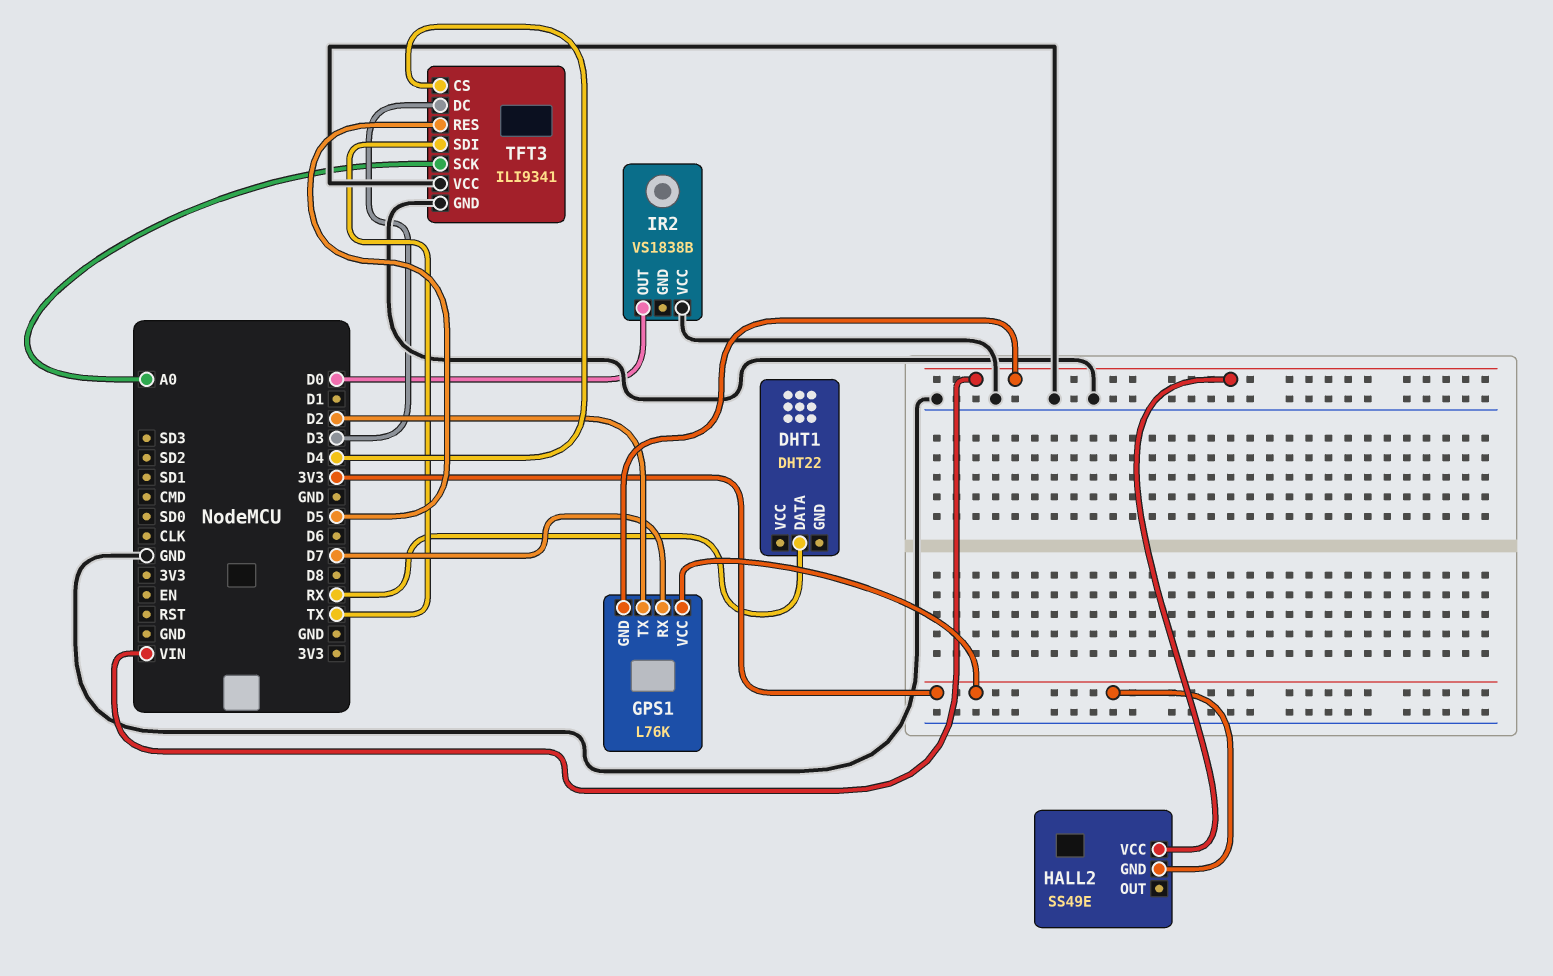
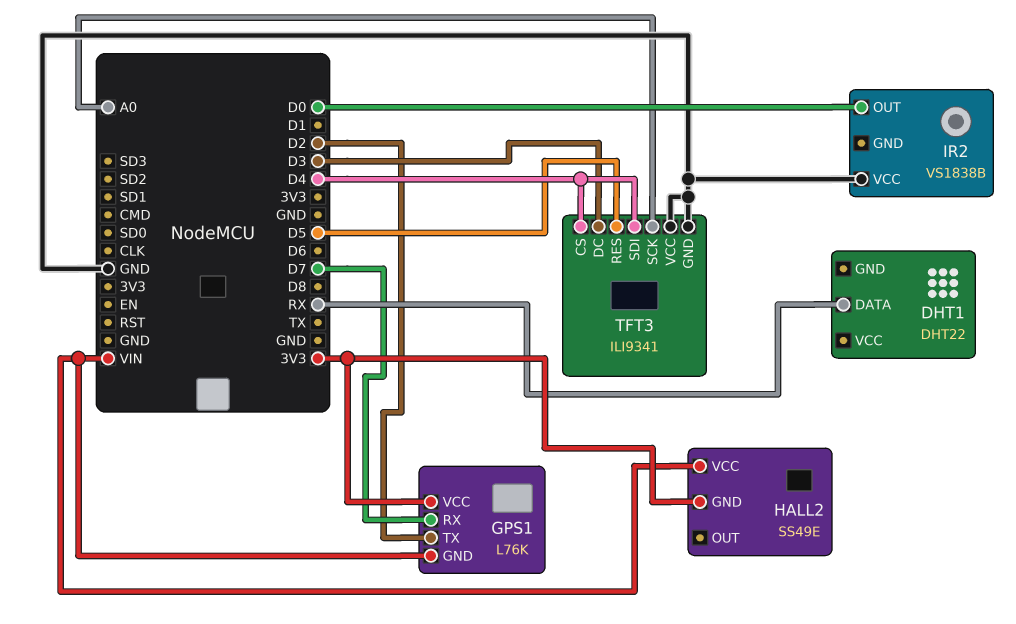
TFT3 pin SDI: TX -> D4

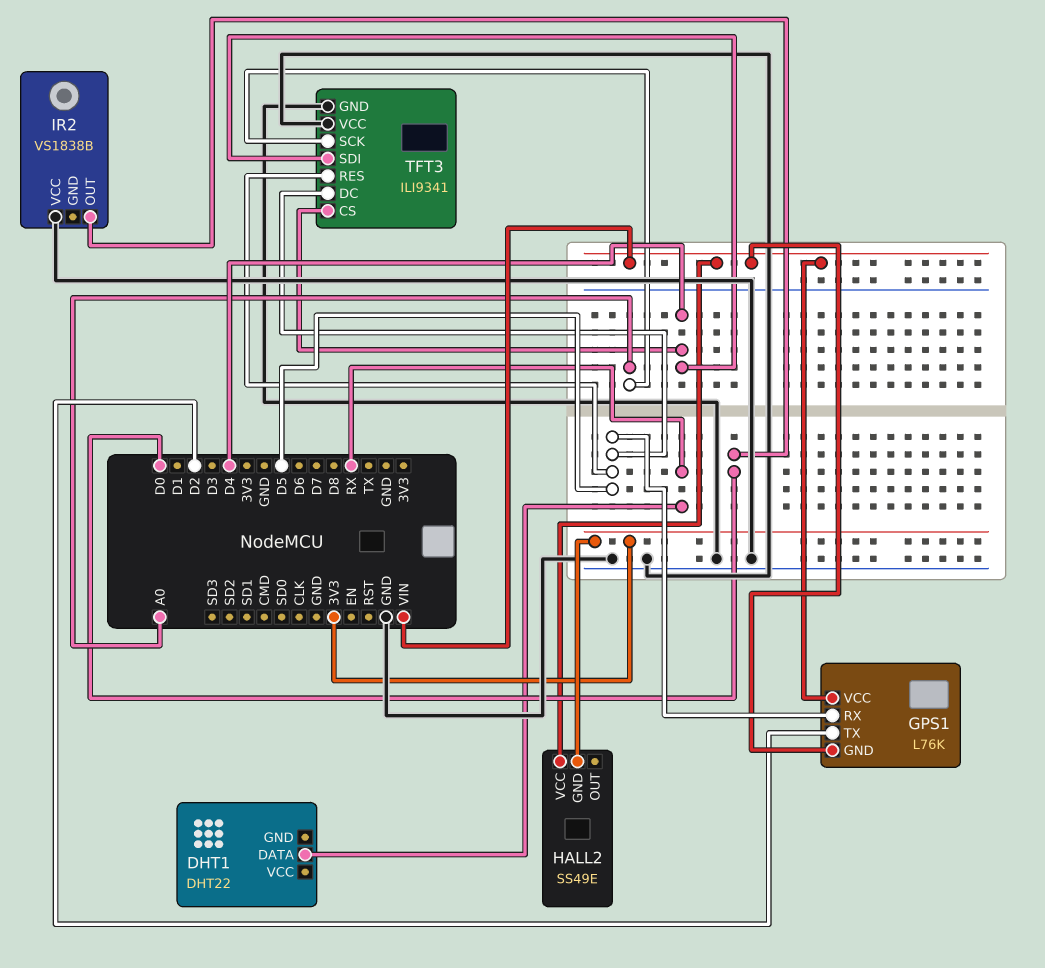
GPS1 pin RX: D7 -> D5
GPS1 pin VCC: 3V3 -> VIN
TFT3 pin DC: D3 -> D5

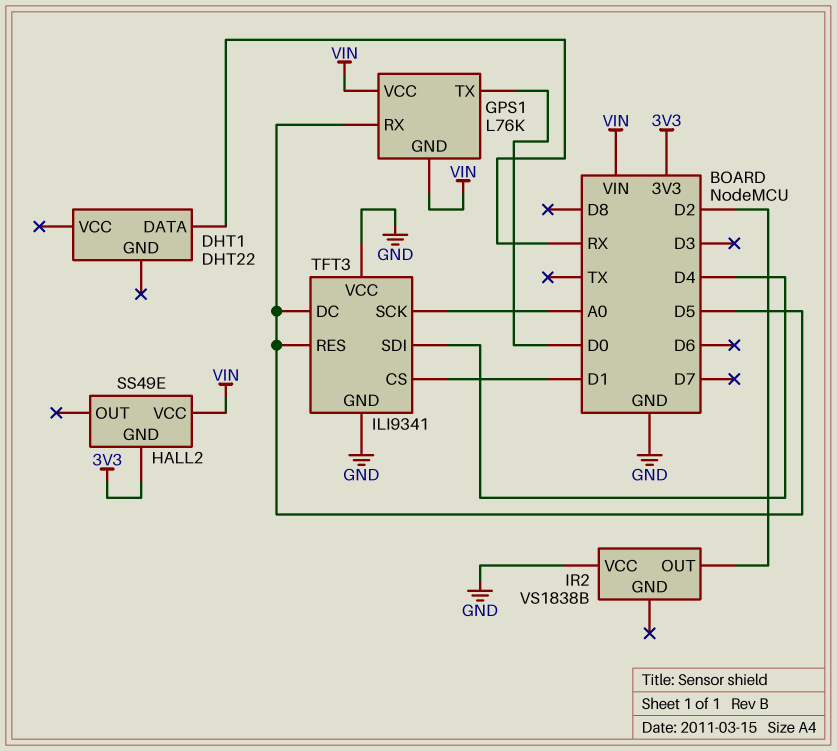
GPS1 pin TX: D2 -> D0
IR2 pin OUT: D0 -> D2
TFT3 pin CS: D4 -> D1

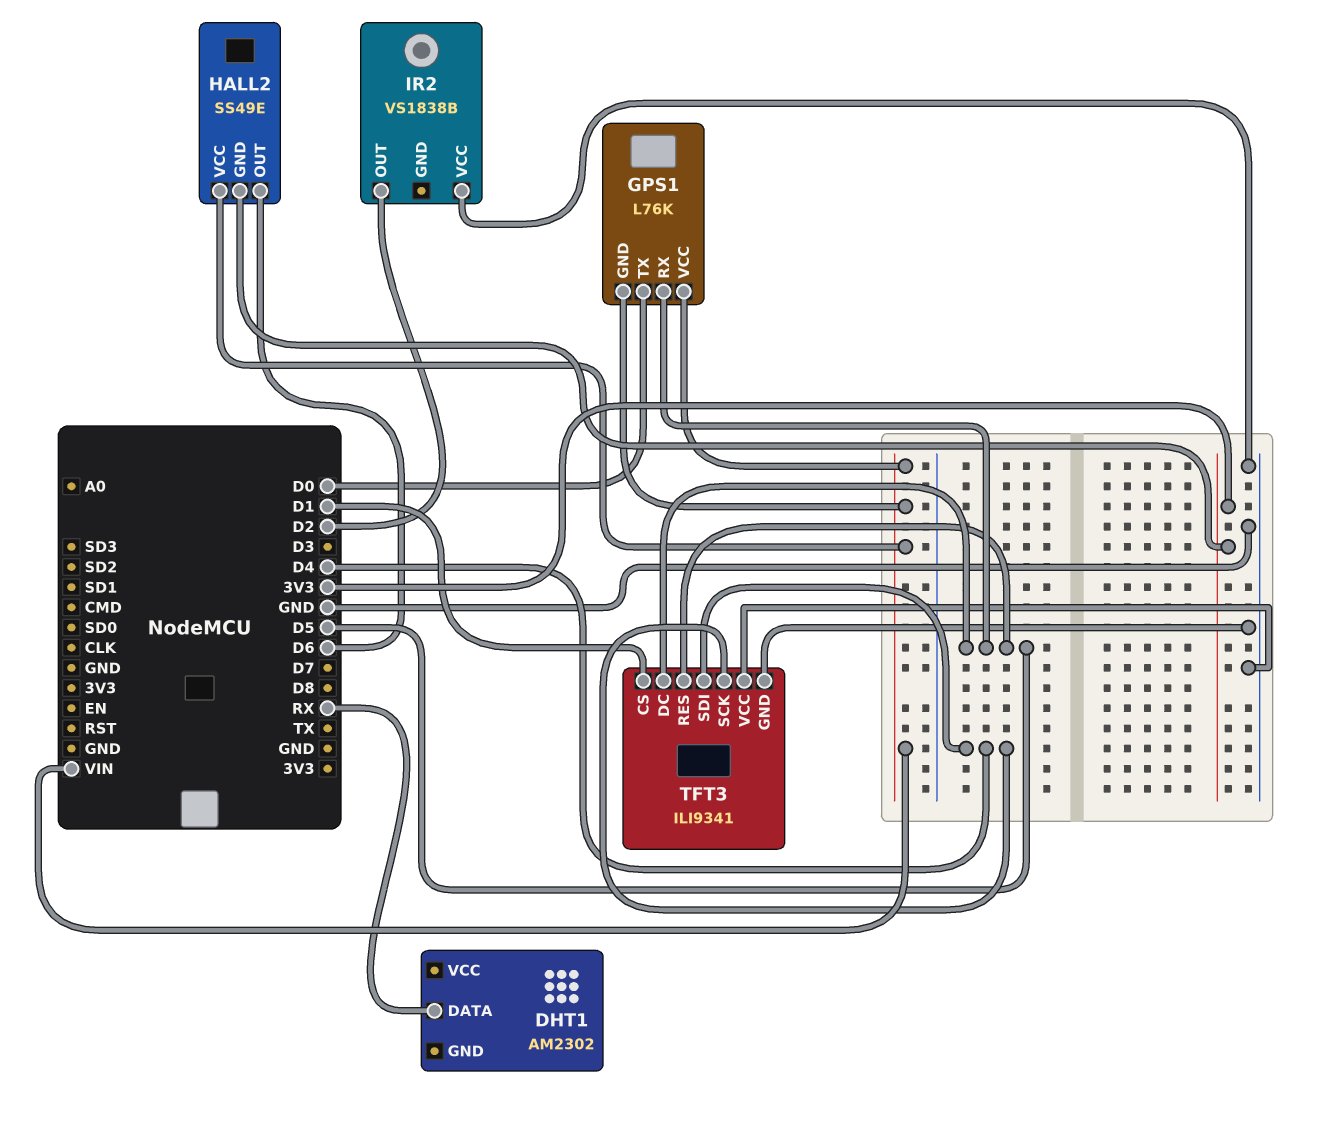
DHT1: DHT22 -> AM2302
HALL2 pin OUT: none -> D6
TFT3 pin SCK: A0 -> D4

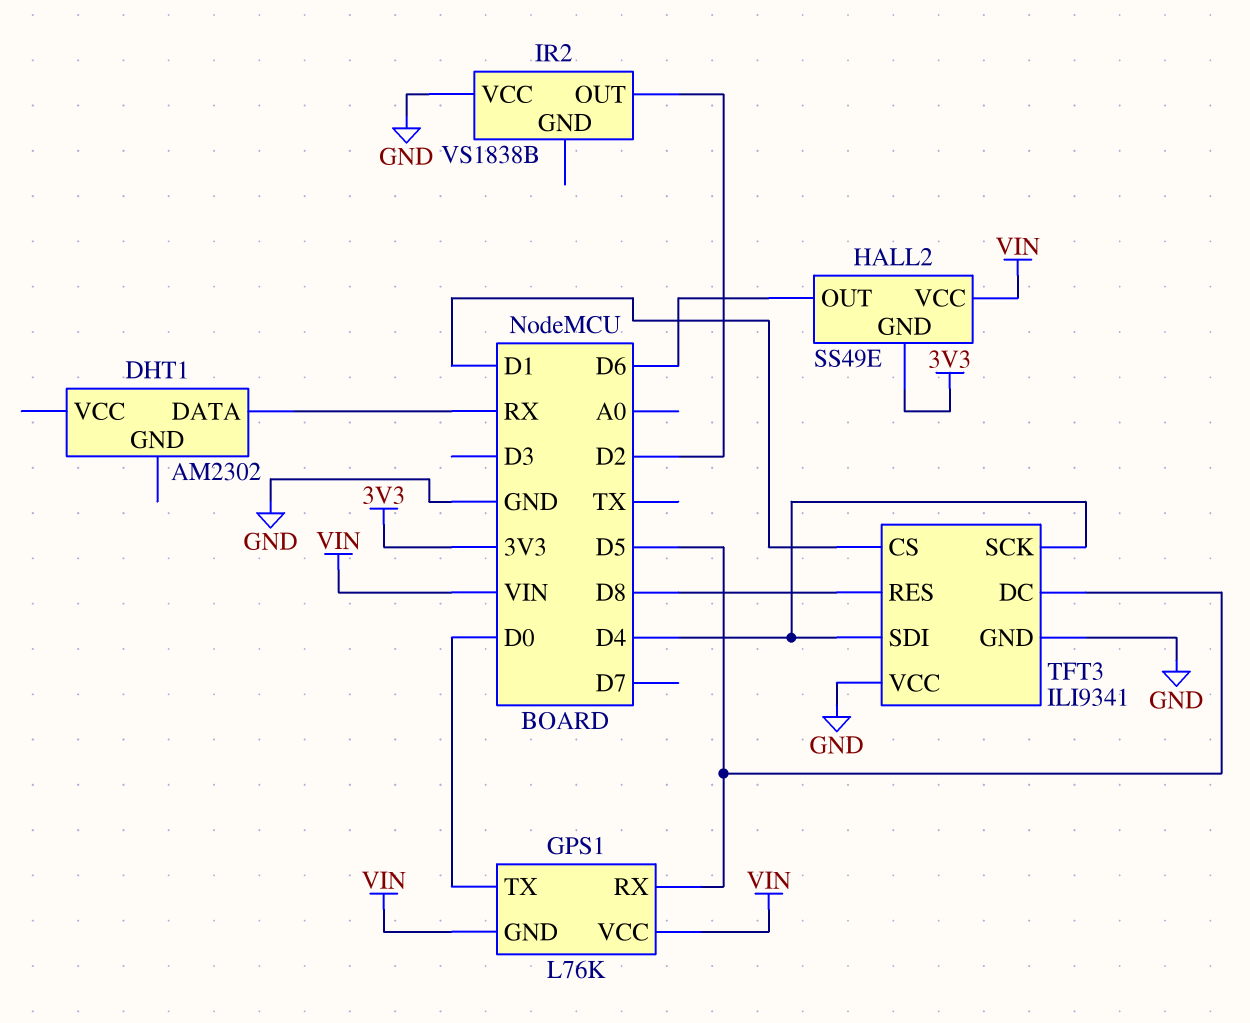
TFT3 pin RES: D5 -> D8

